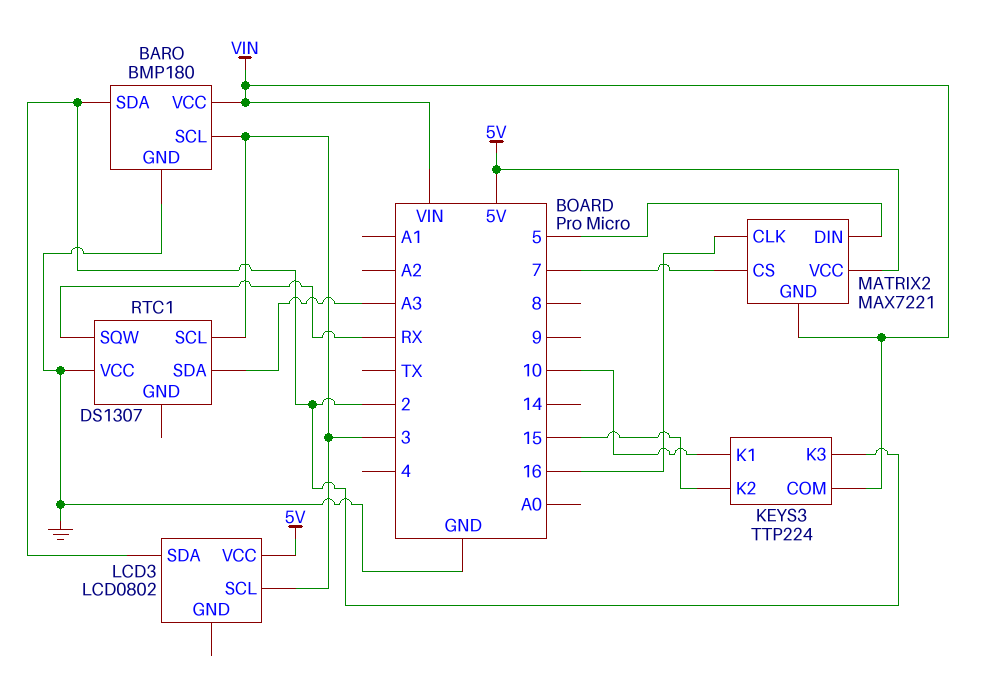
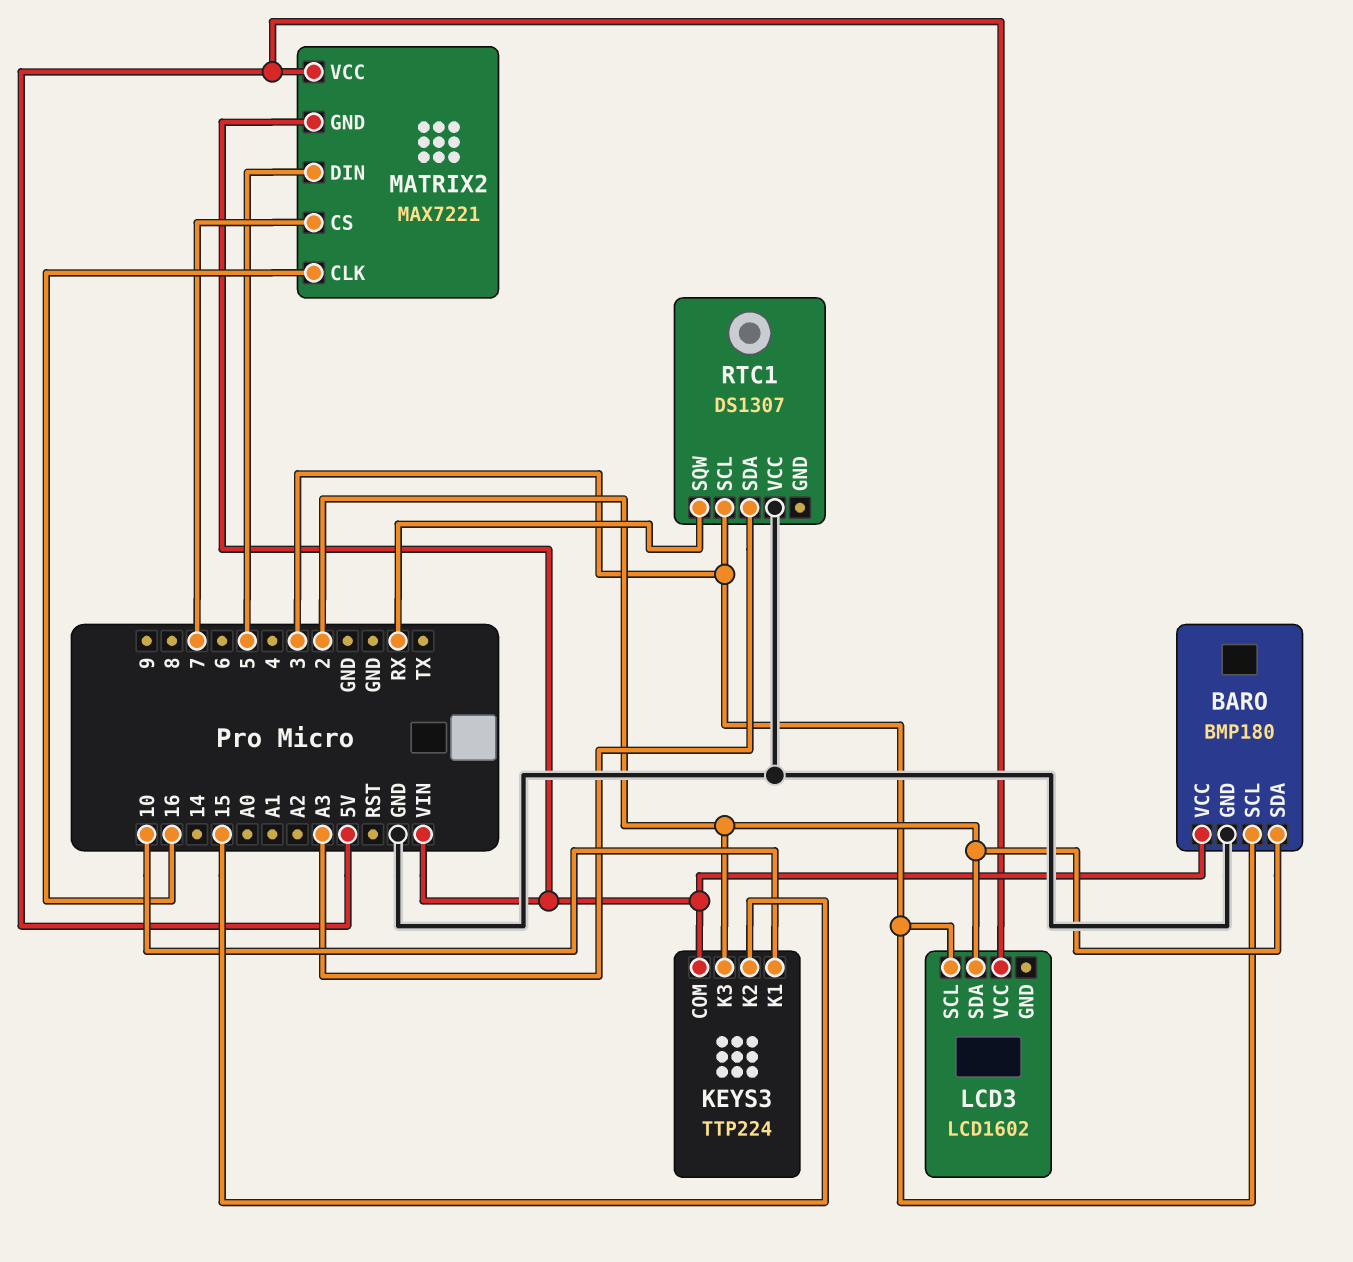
LCD3: LCD0802 -> LCD1602

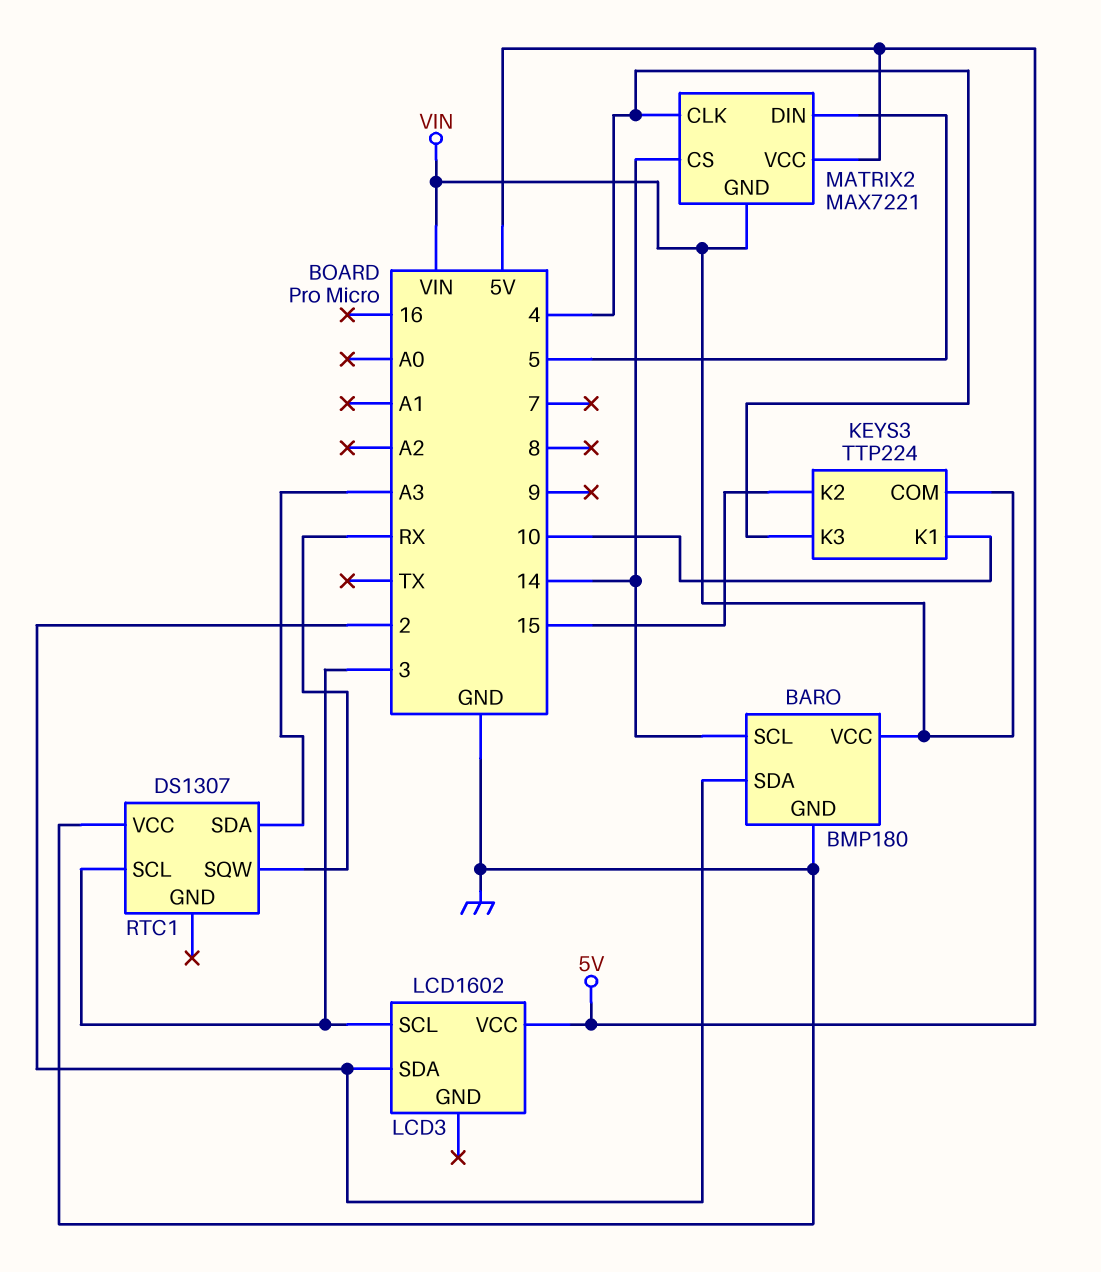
BARO pin SCL: 3 -> 14
KEYS3 pin K3: 2 -> 4
MATRIX2 pin CLK: 16 -> 4
MATRIX2 pin CS: 7 -> 14

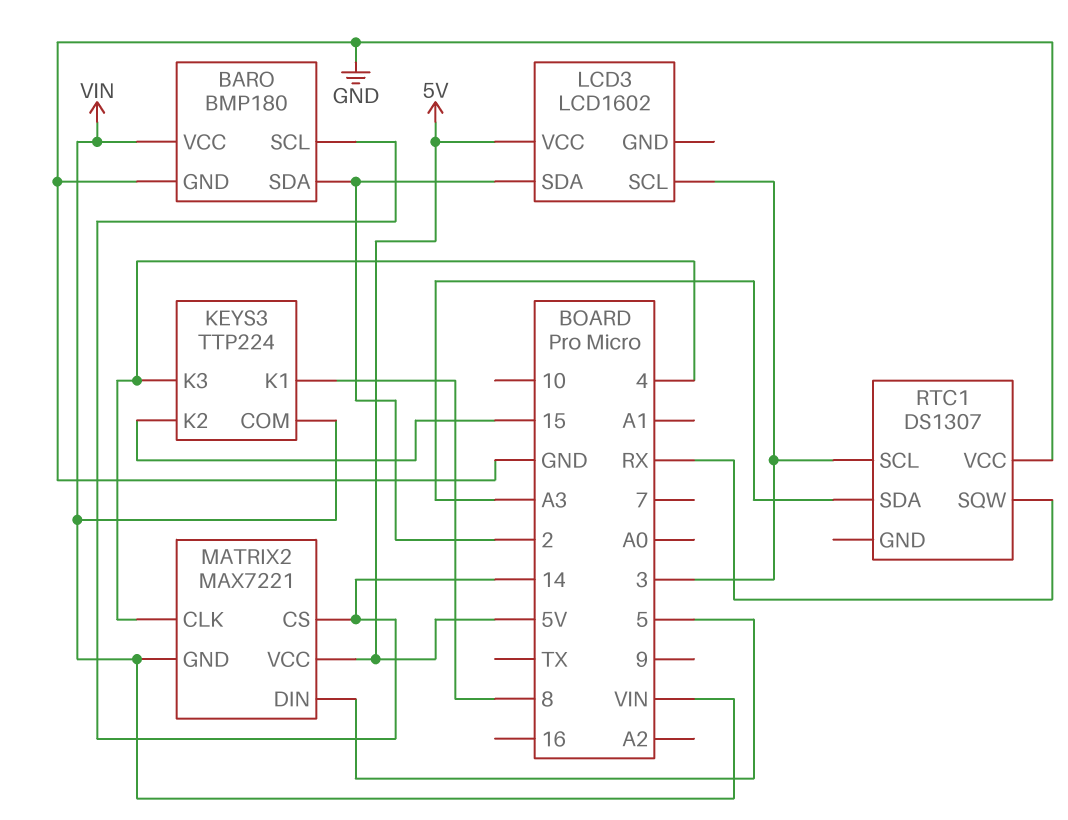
KEYS3 pin K1: 10 -> 8

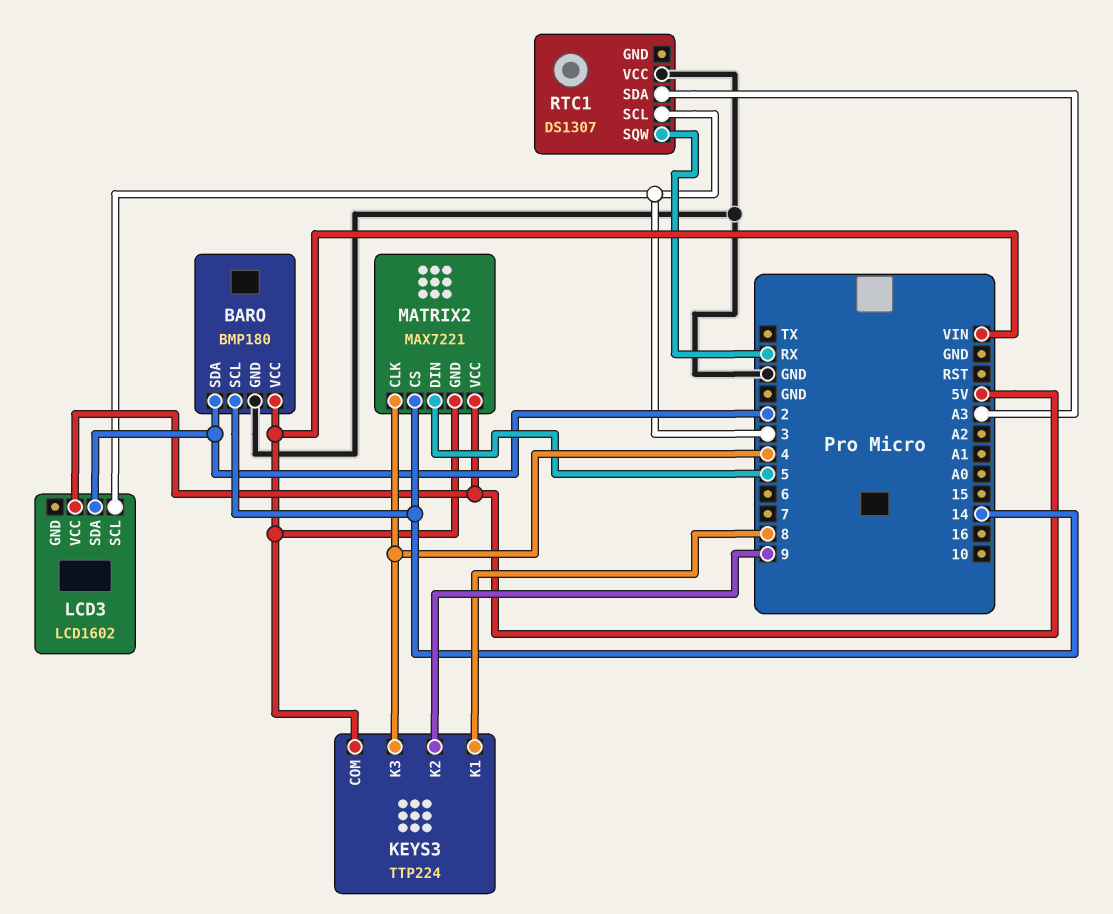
KEYS3 pin K2: 15 -> 9

